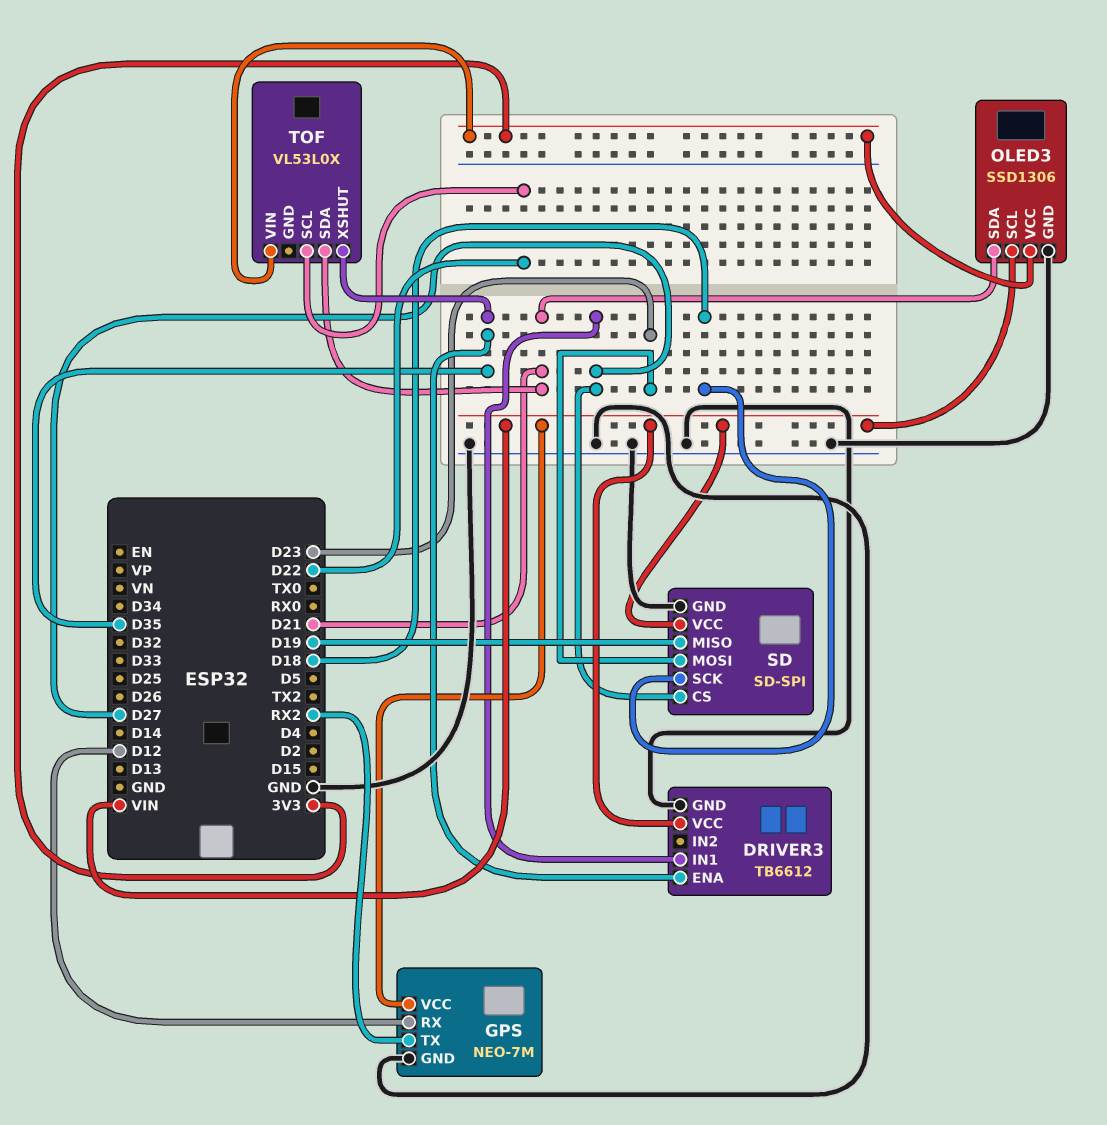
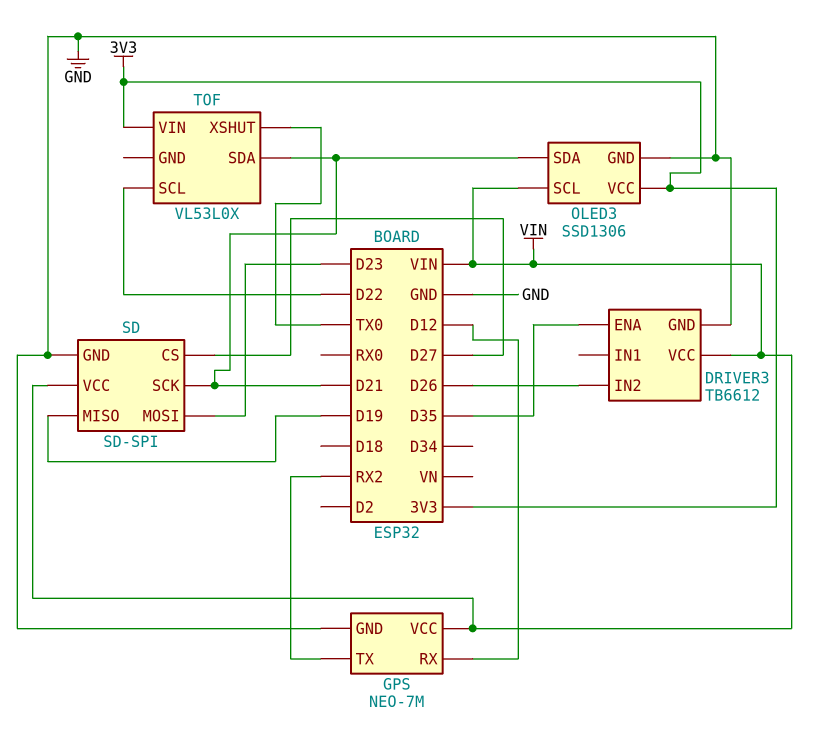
DRIVER3 pin IN1: D27 -> none
DRIVER3 pin IN2: none -> D26
SD pin SCK: D18 -> D21
TOF pin XSHUT: D35 -> TX0

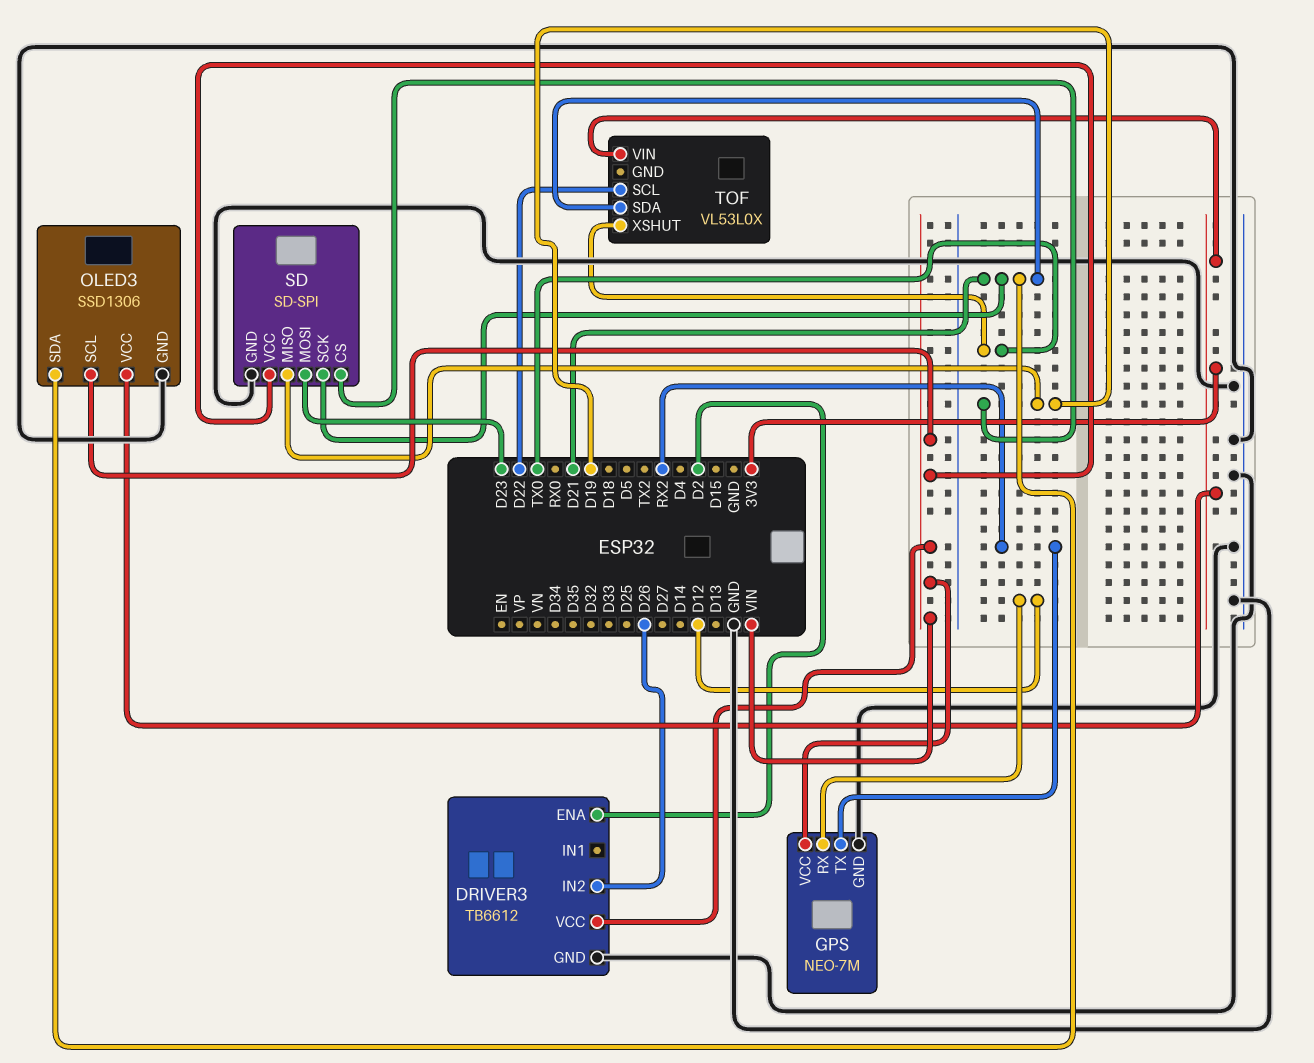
DRIVER3 pin ENA: D35 -> D2
SD pin CS: D27 -> D19

